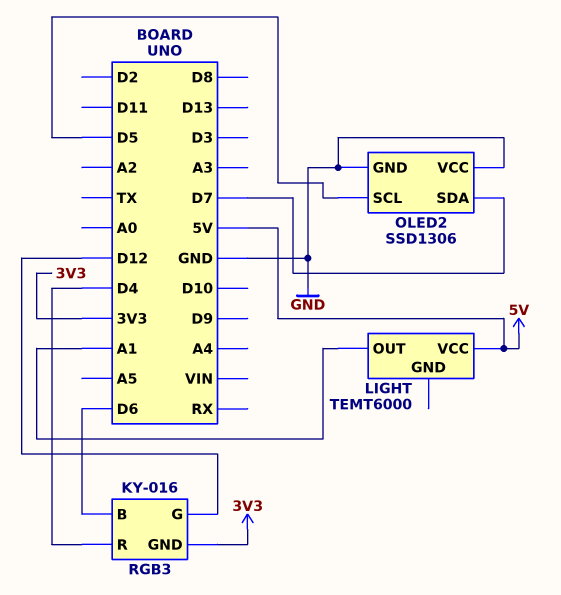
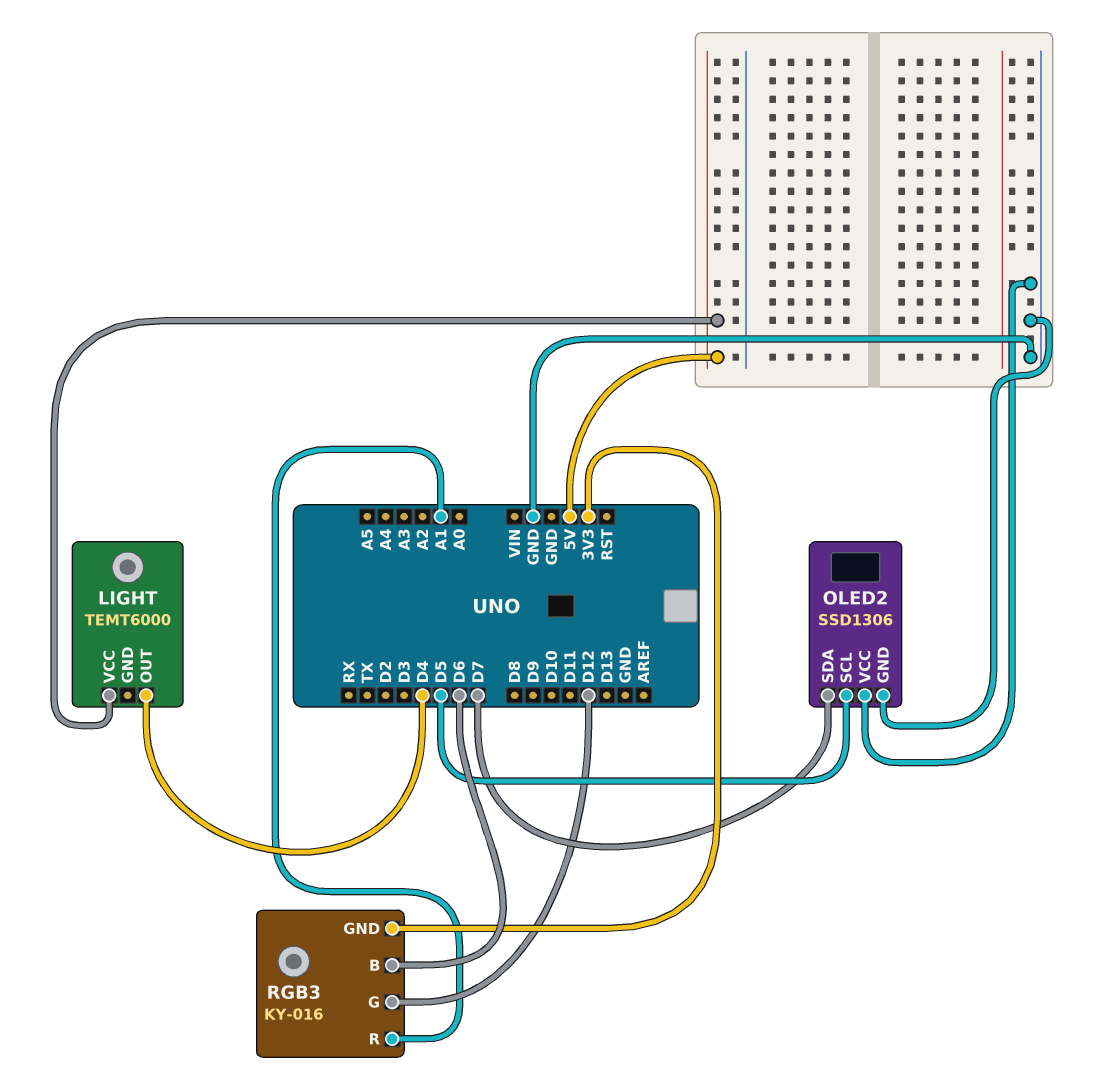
LIGHT pin OUT: A1 -> D4
RGB3 pin R: D4 -> A1

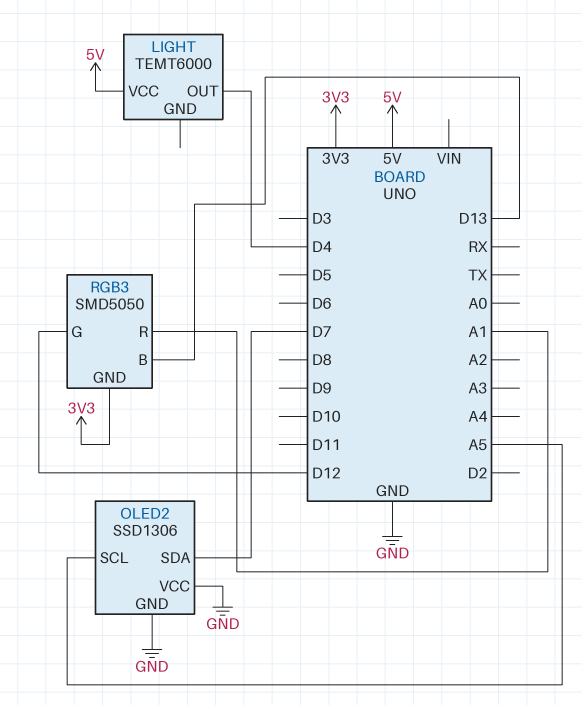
OLED2 pin SCL: D5 -> A5
RGB3: KY-016 -> SMD5050
RGB3 pin B: D6 -> D13

